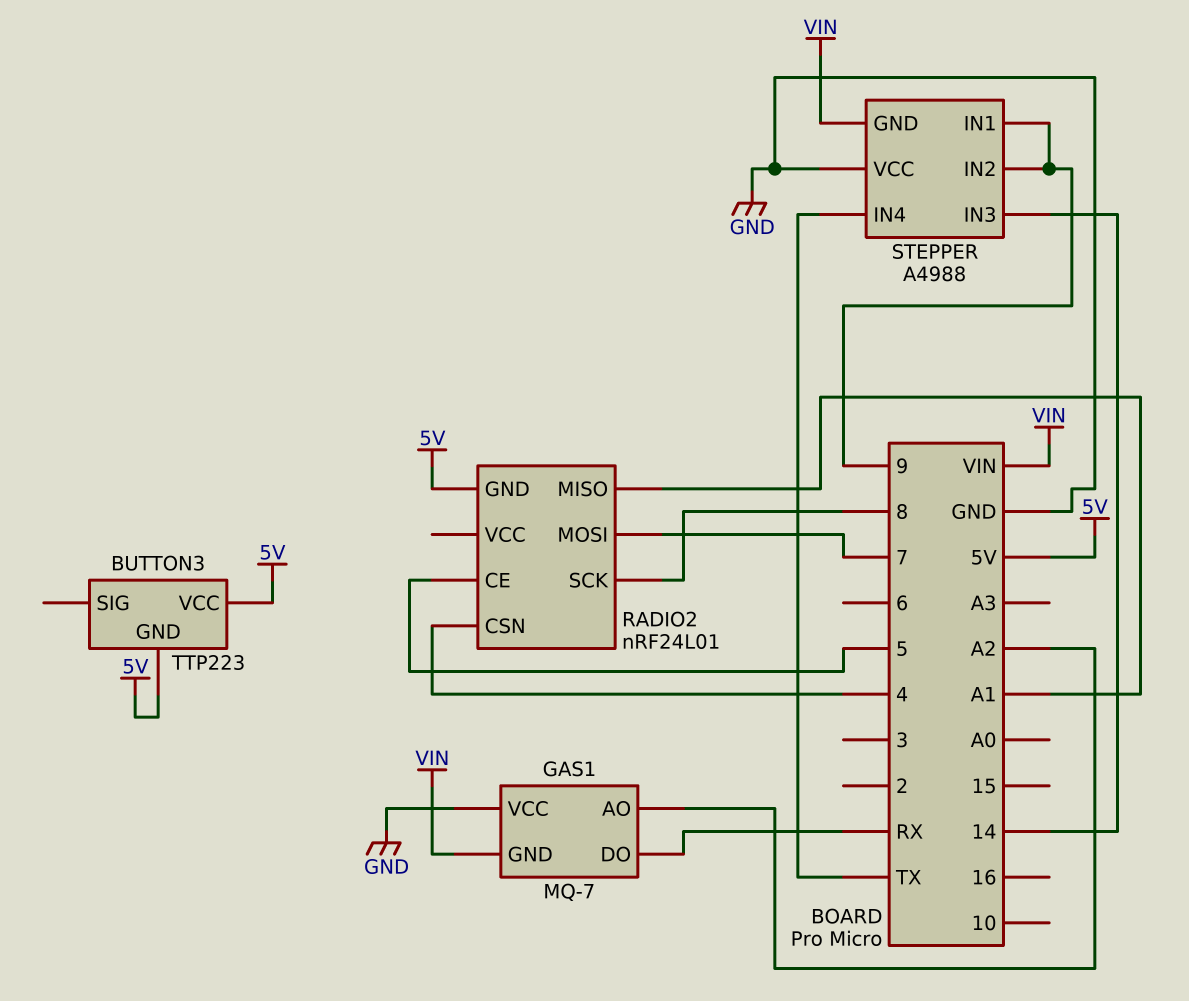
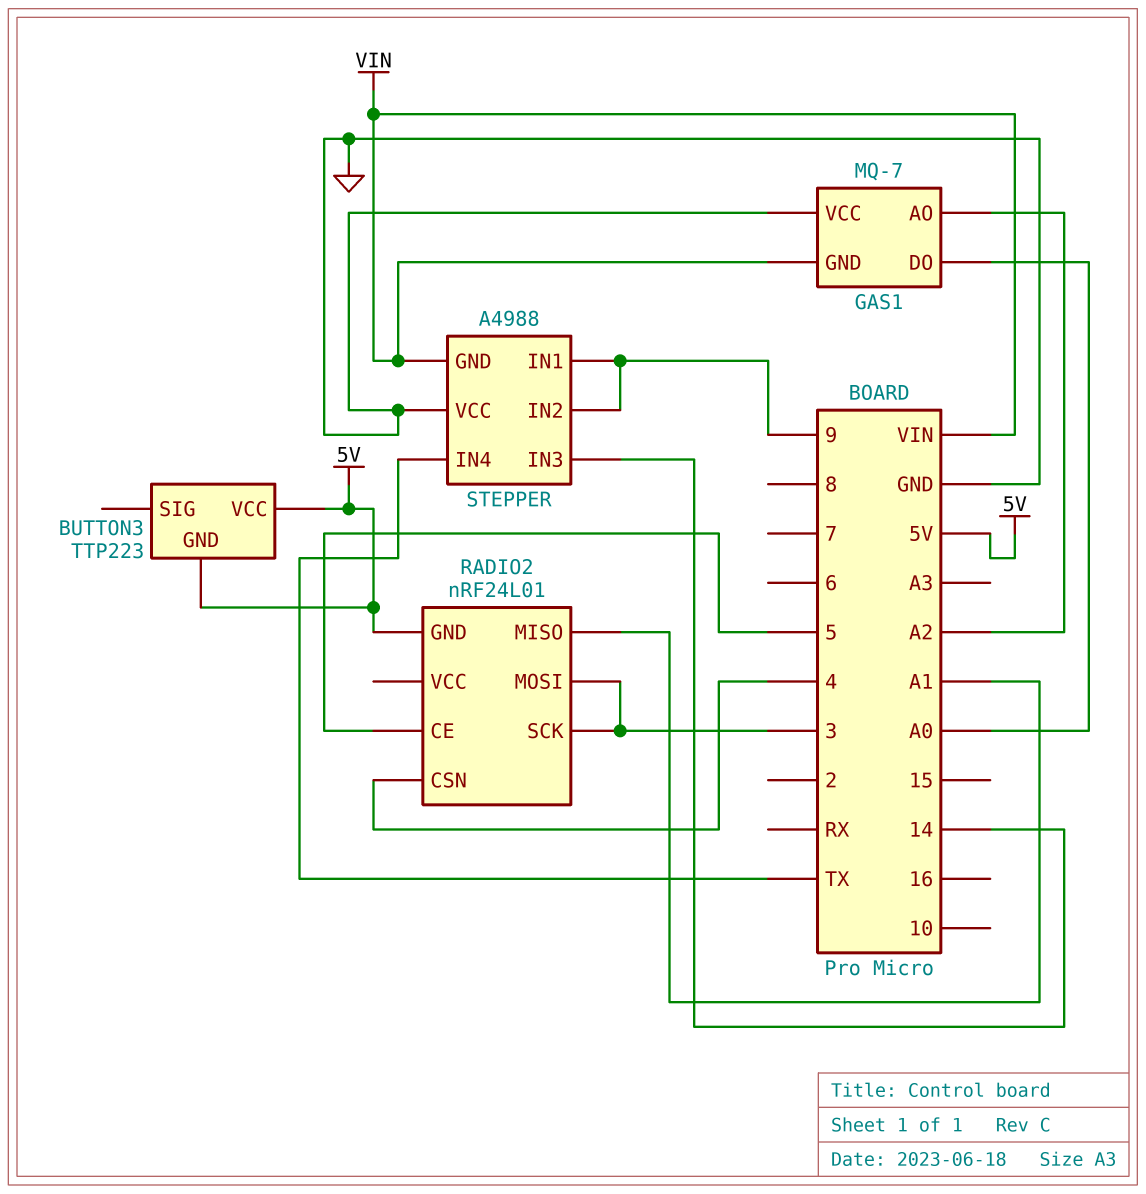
GAS1 pin DO: RX -> A0
RADIO2 pin MOSI: 7 -> 3
RADIO2 pin SCK: 8 -> 3

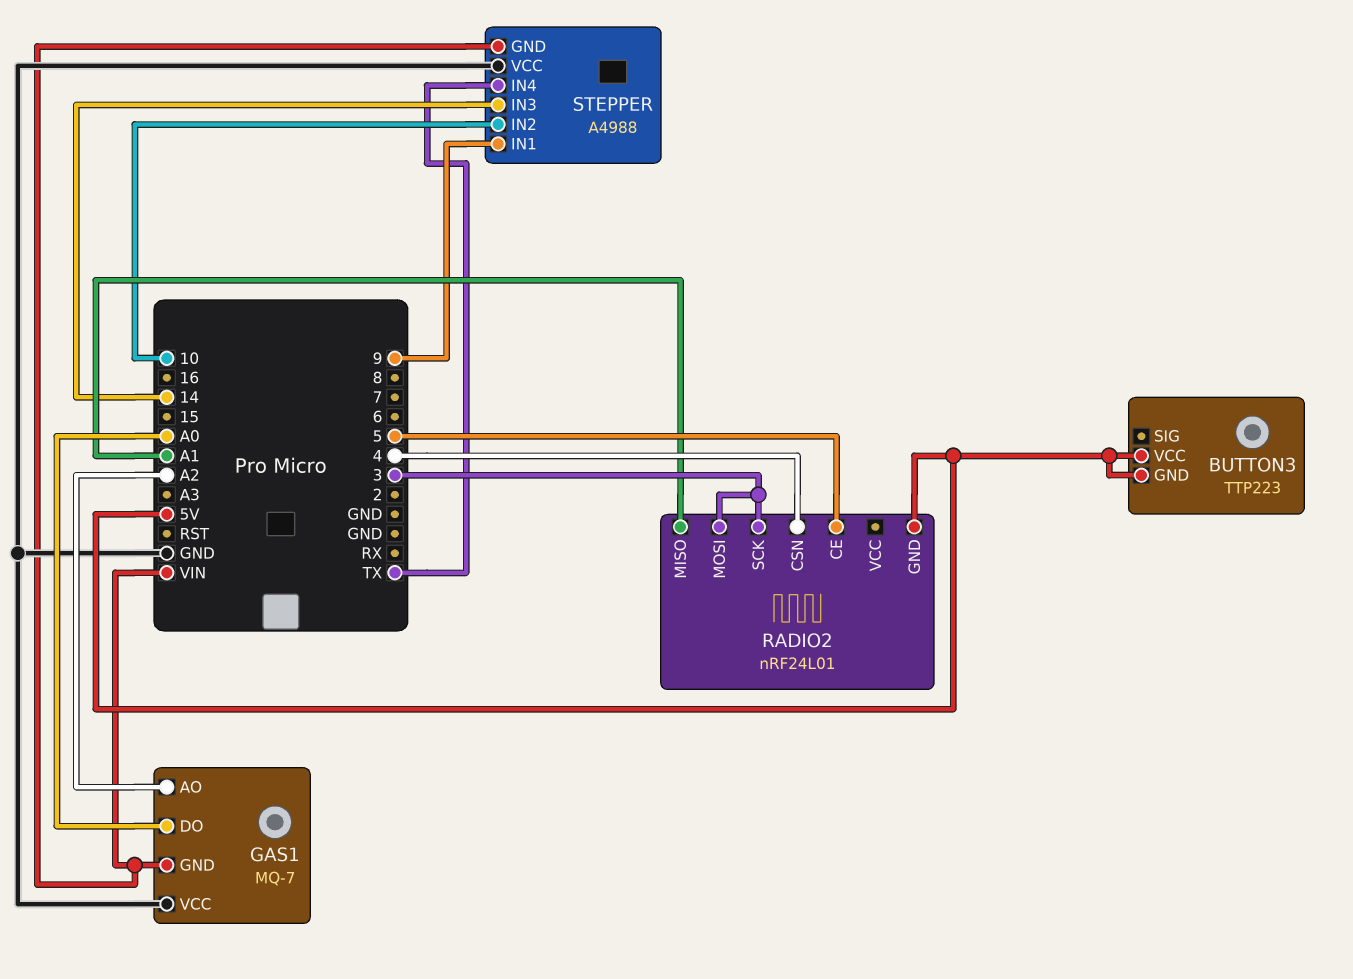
STEPPER pin IN2: 9 -> 10

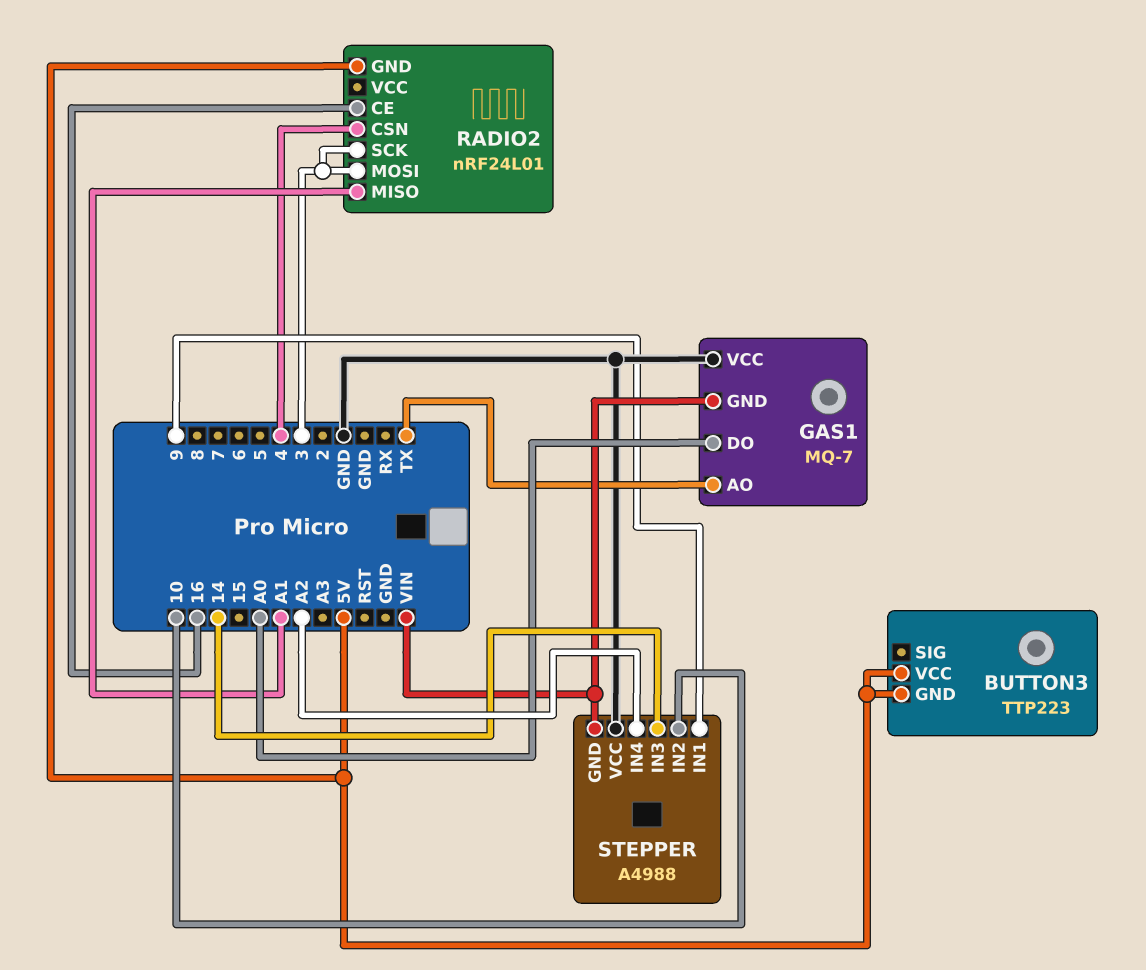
GAS1 pin AO: A2 -> TX
RADIO2 pin CE: 5 -> 16
STEPPER pin IN4: TX -> A2

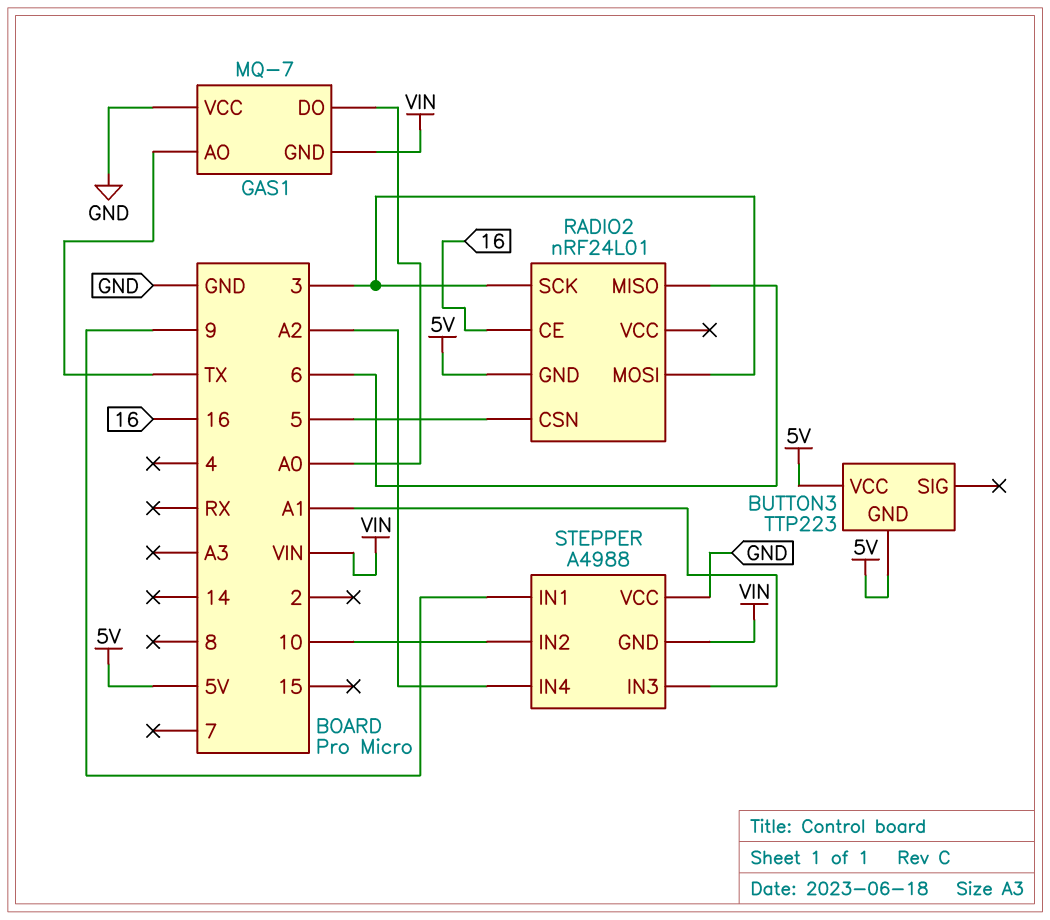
RADIO2 pin CSN: 4 -> 5
RADIO2 pin MISO: A1 -> 6
STEPPER pin IN3: 14 -> A1

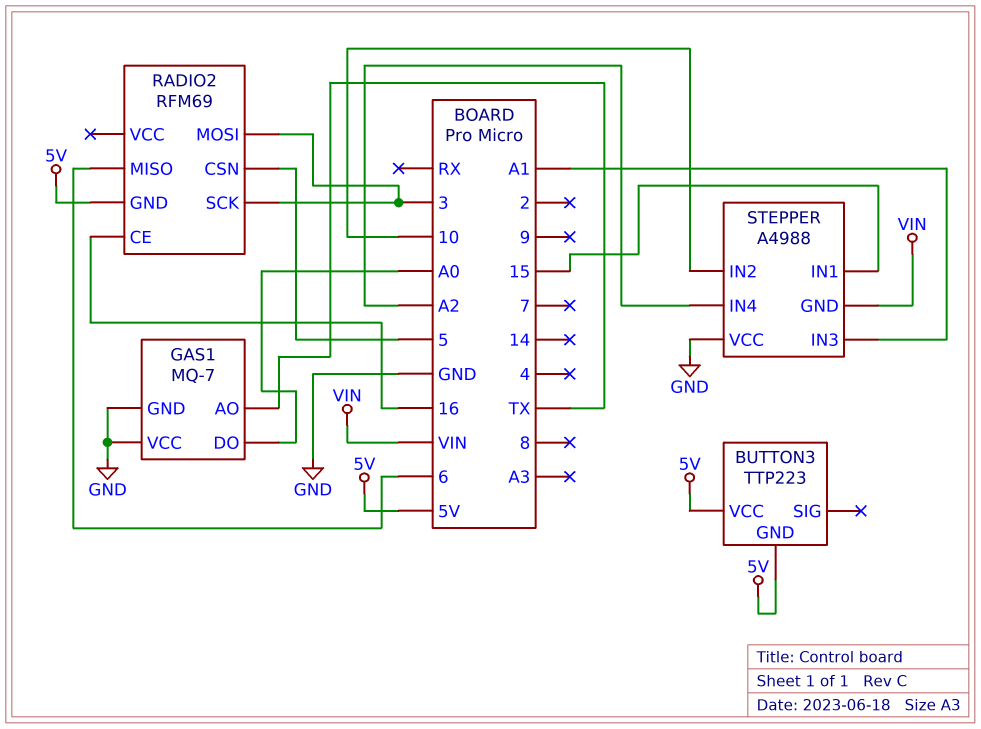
GAS1 pin GND: VIN -> GND
RADIO2: nRF24L01 -> RFM69
STEPPER pin IN1: 9 -> 15

